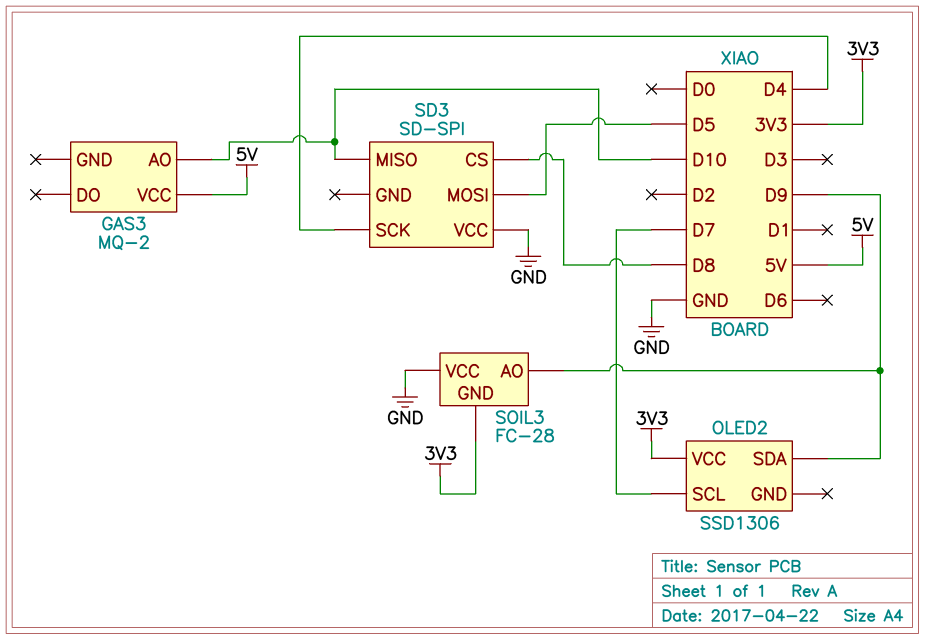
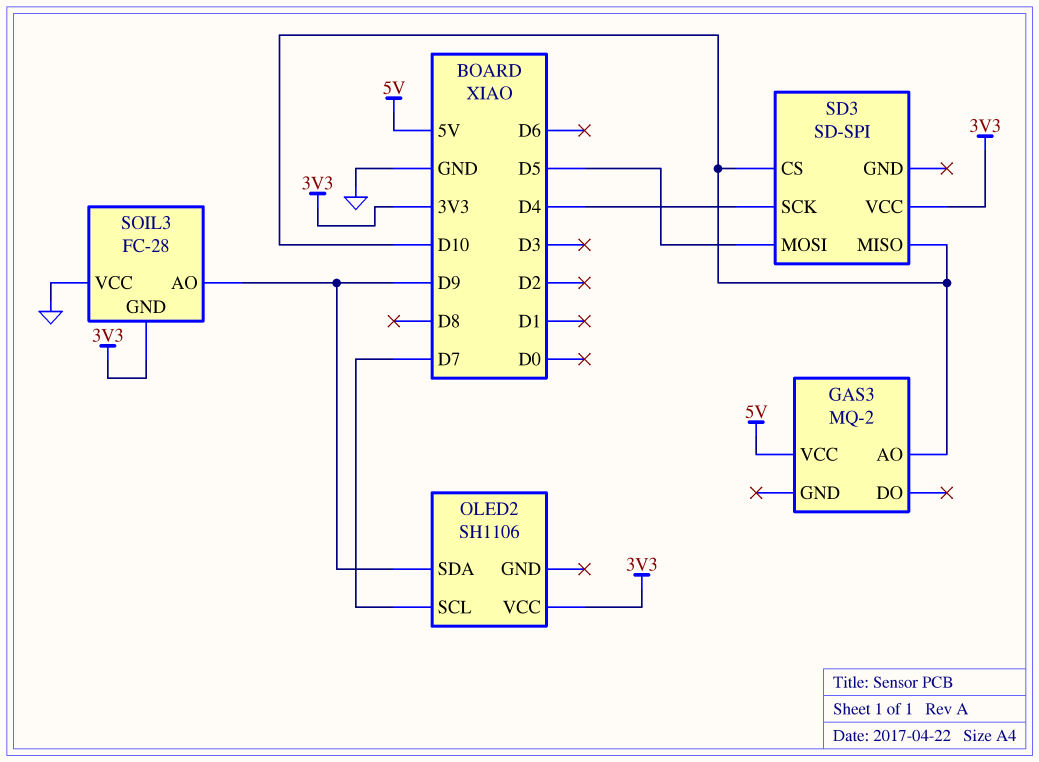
OLED2: SSD1306 -> SH1106
SD3 pin CS: D8 -> D10
SD3 pin VCC: GND -> 3V3

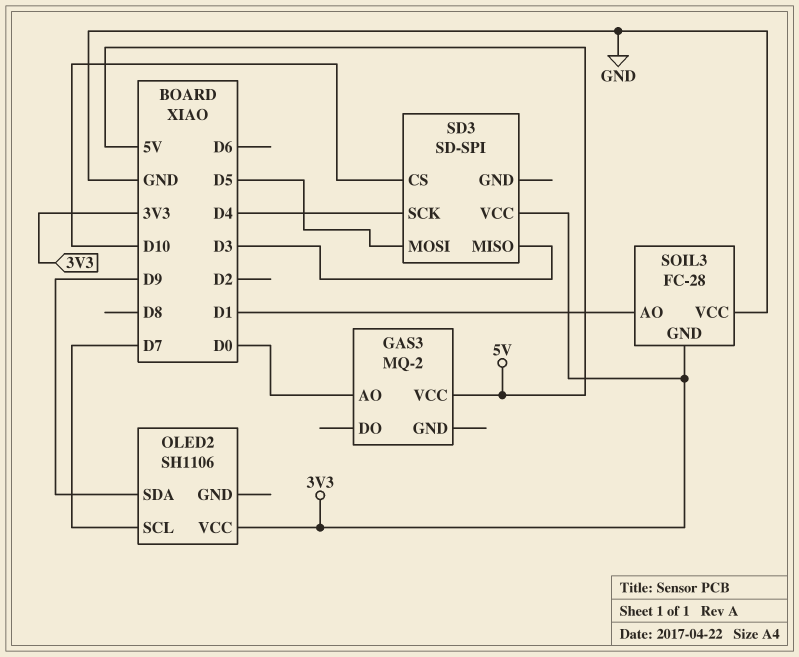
GAS3 pin AO: D10 -> D0
SD3 pin MISO: D10 -> D3
SOIL3 pin AO: D9 -> D1

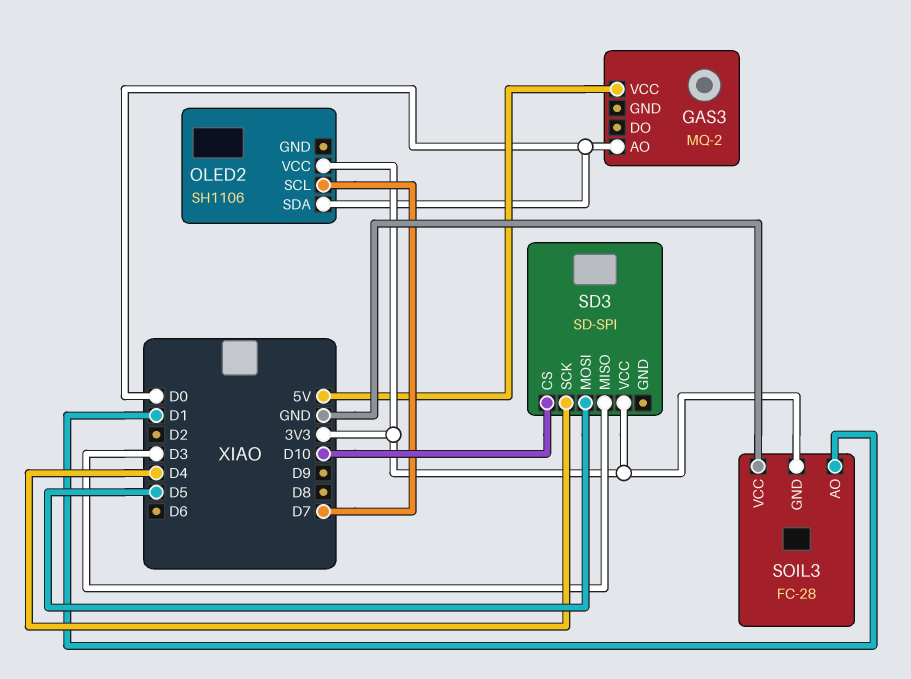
OLED2 pin SDA: D9 -> D0

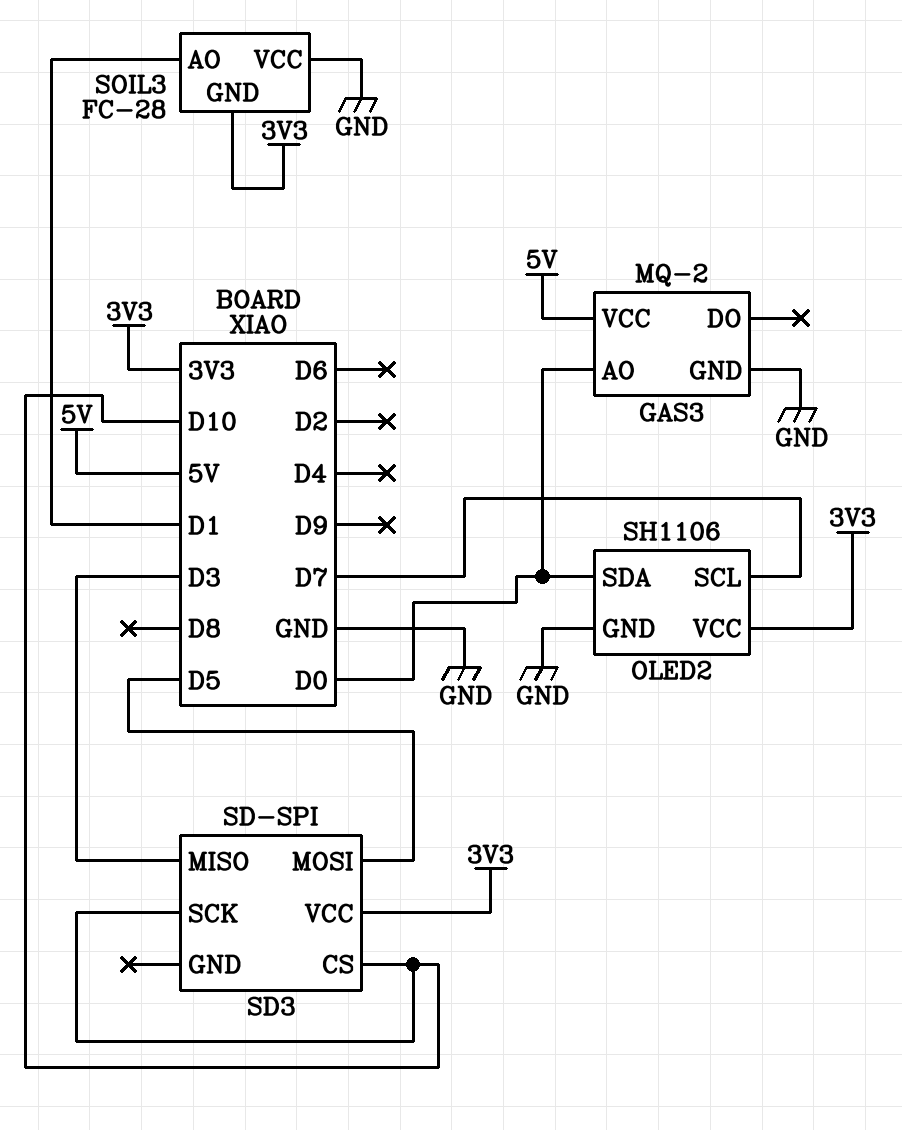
GAS3 pin GND: none -> GND
OLED2 pin GND: none -> GND
SD3 pin SCK: D4 -> D10

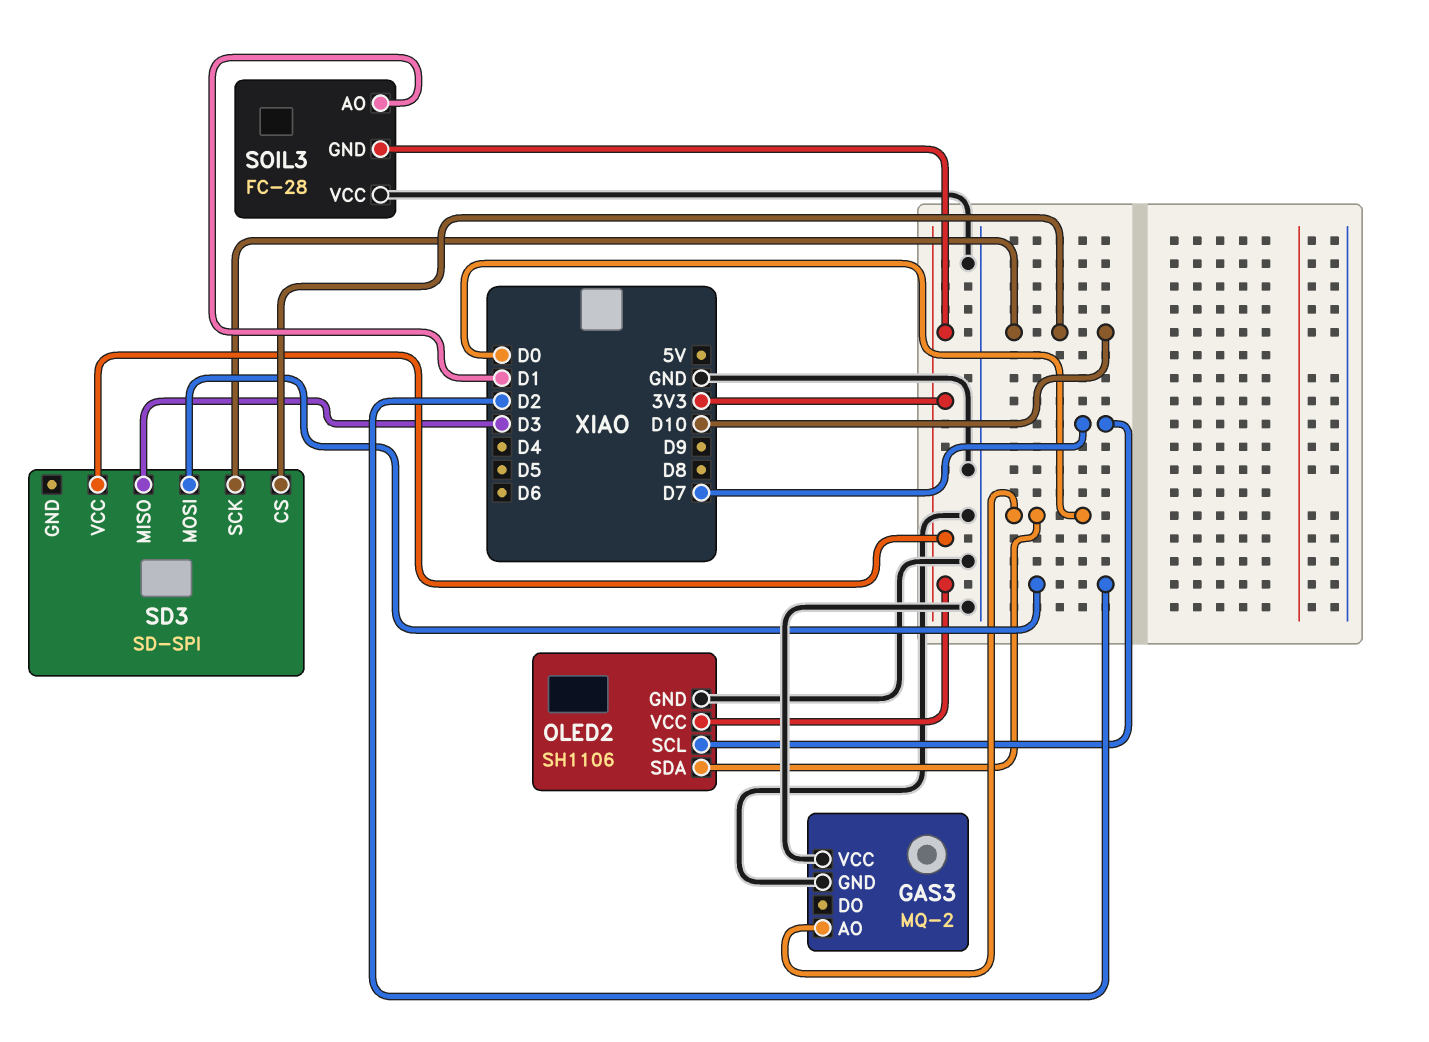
GAS3 pin VCC: 5V -> GND
SD3 pin MOSI: D5 -> D2

